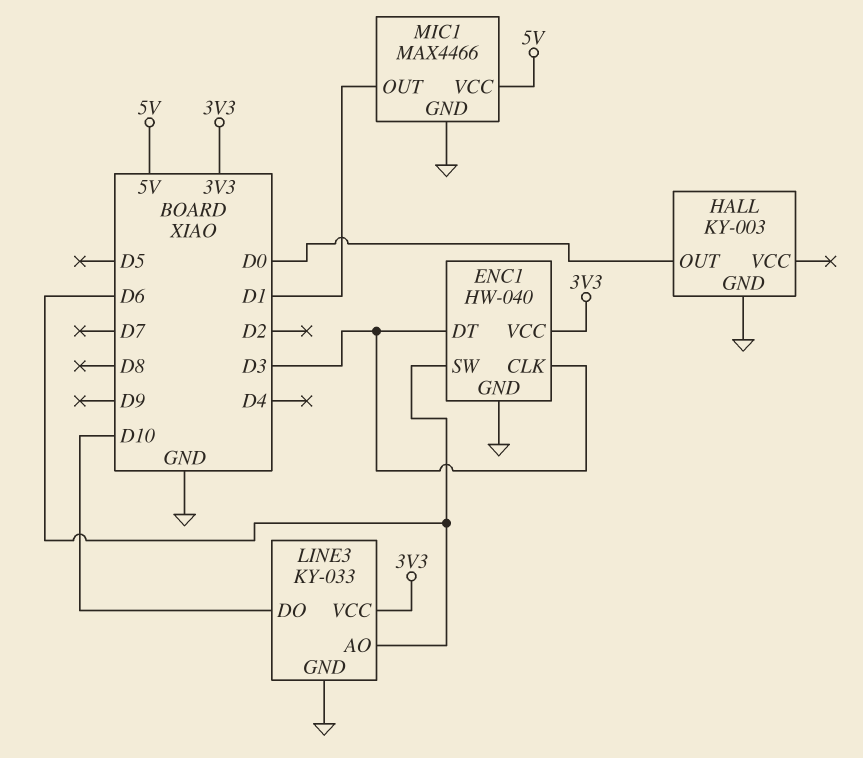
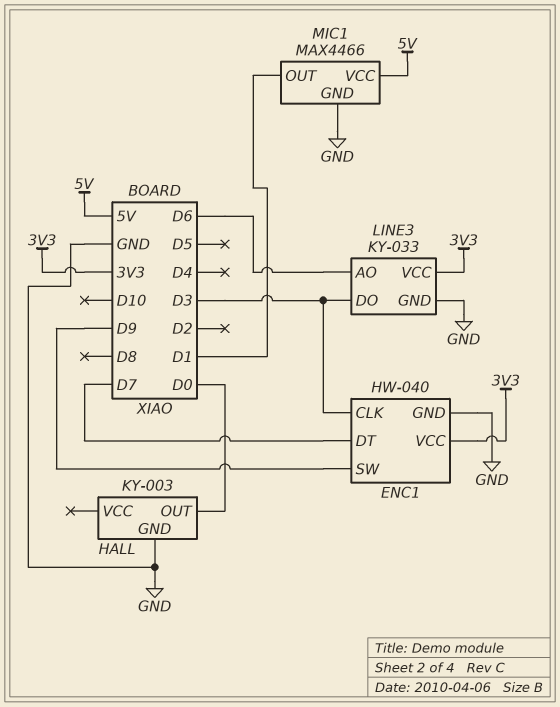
ENC1 pin DT: D3 -> D7
ENC1 pin SW: D6 -> D9
LINE3 pin DO: D10 -> D3

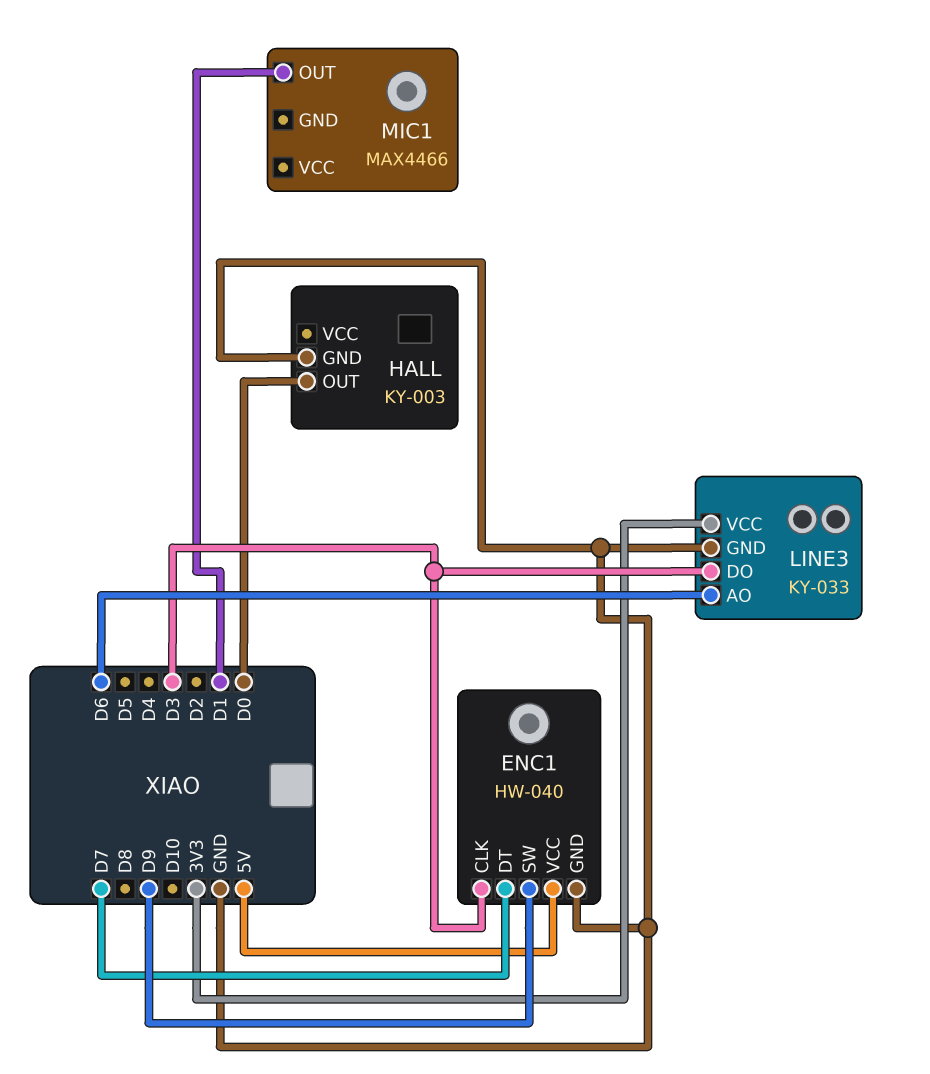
ENC1 pin VCC: 3V3 -> 5V
MIC1 pin GND: GND -> none
MIC1 pin VCC: 5V -> none

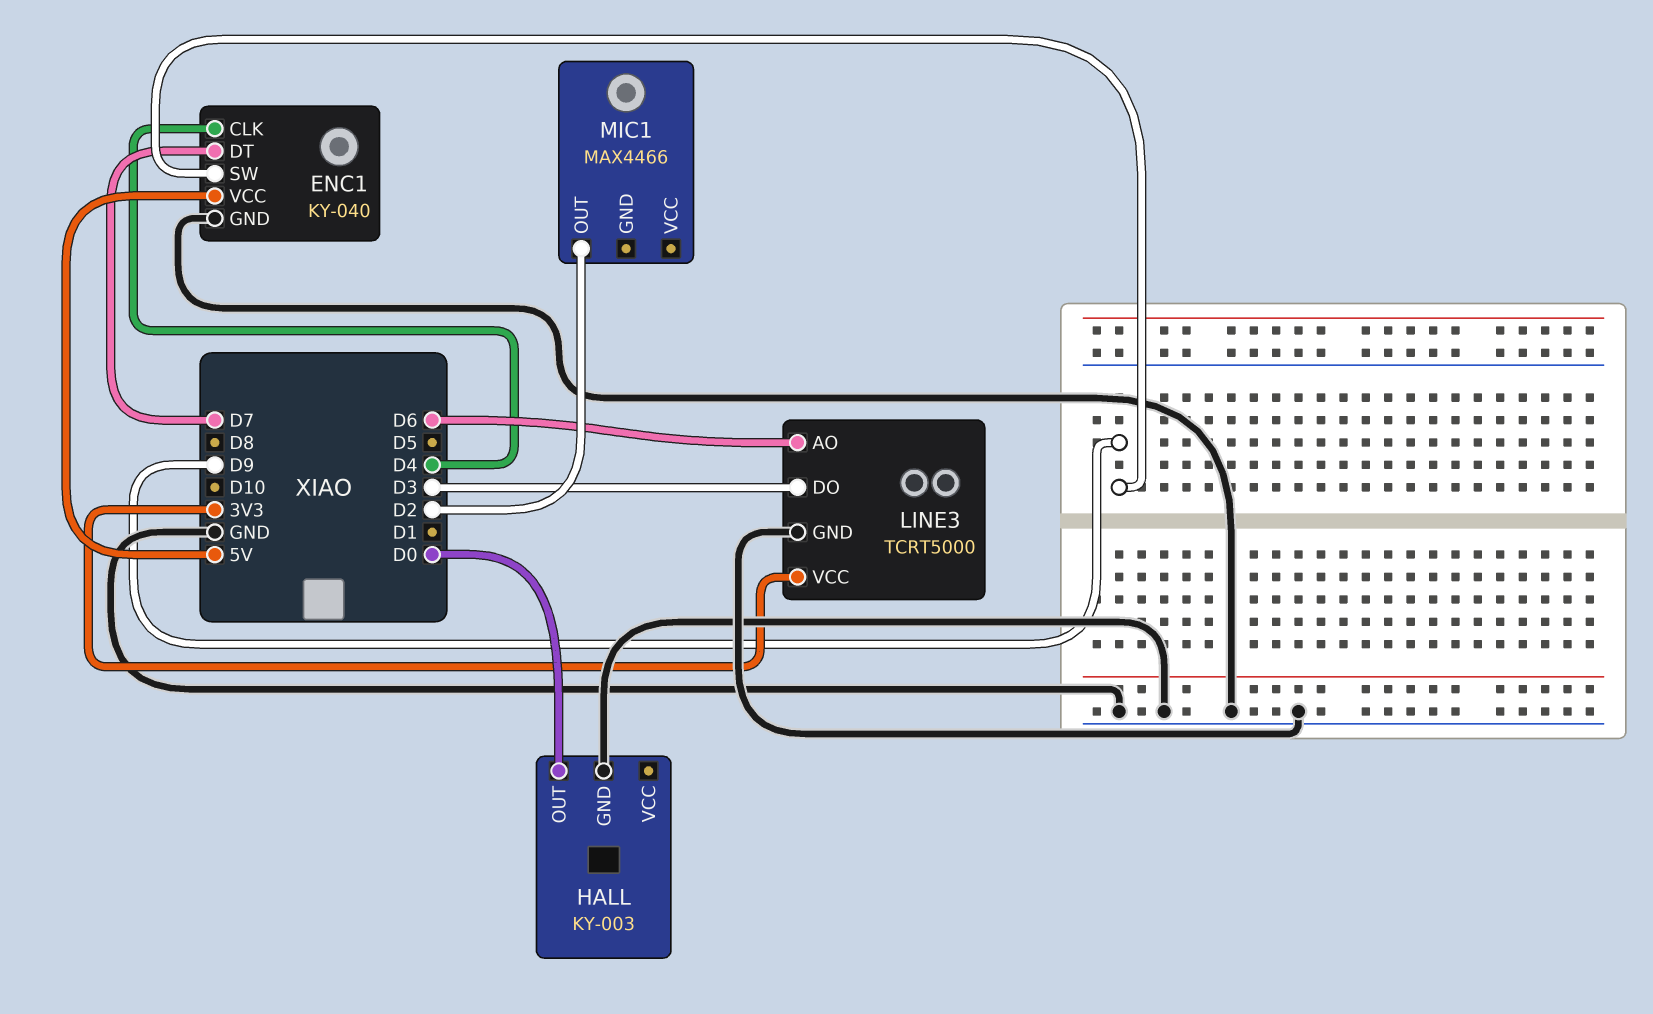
ENC1: HW-040 -> KY-040
ENC1 pin CLK: D3 -> D4
LINE3: KY-033 -> TCRT5000
MIC1 pin OUT: D1 -> D2

